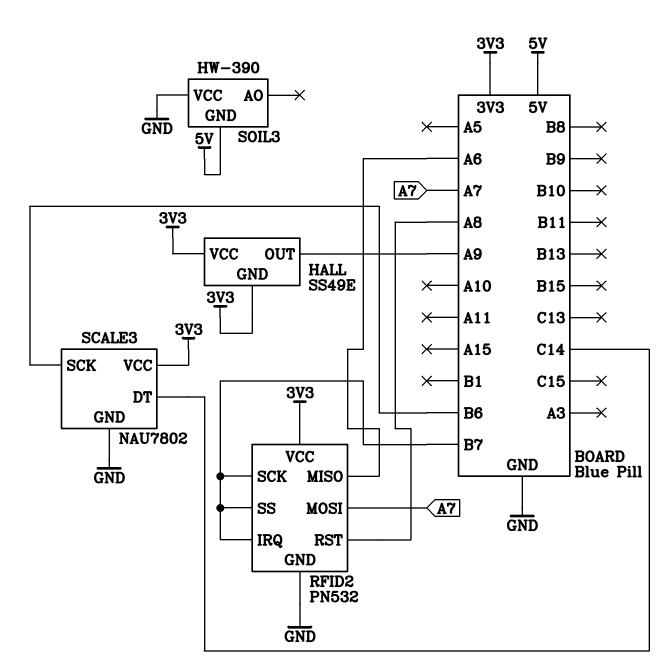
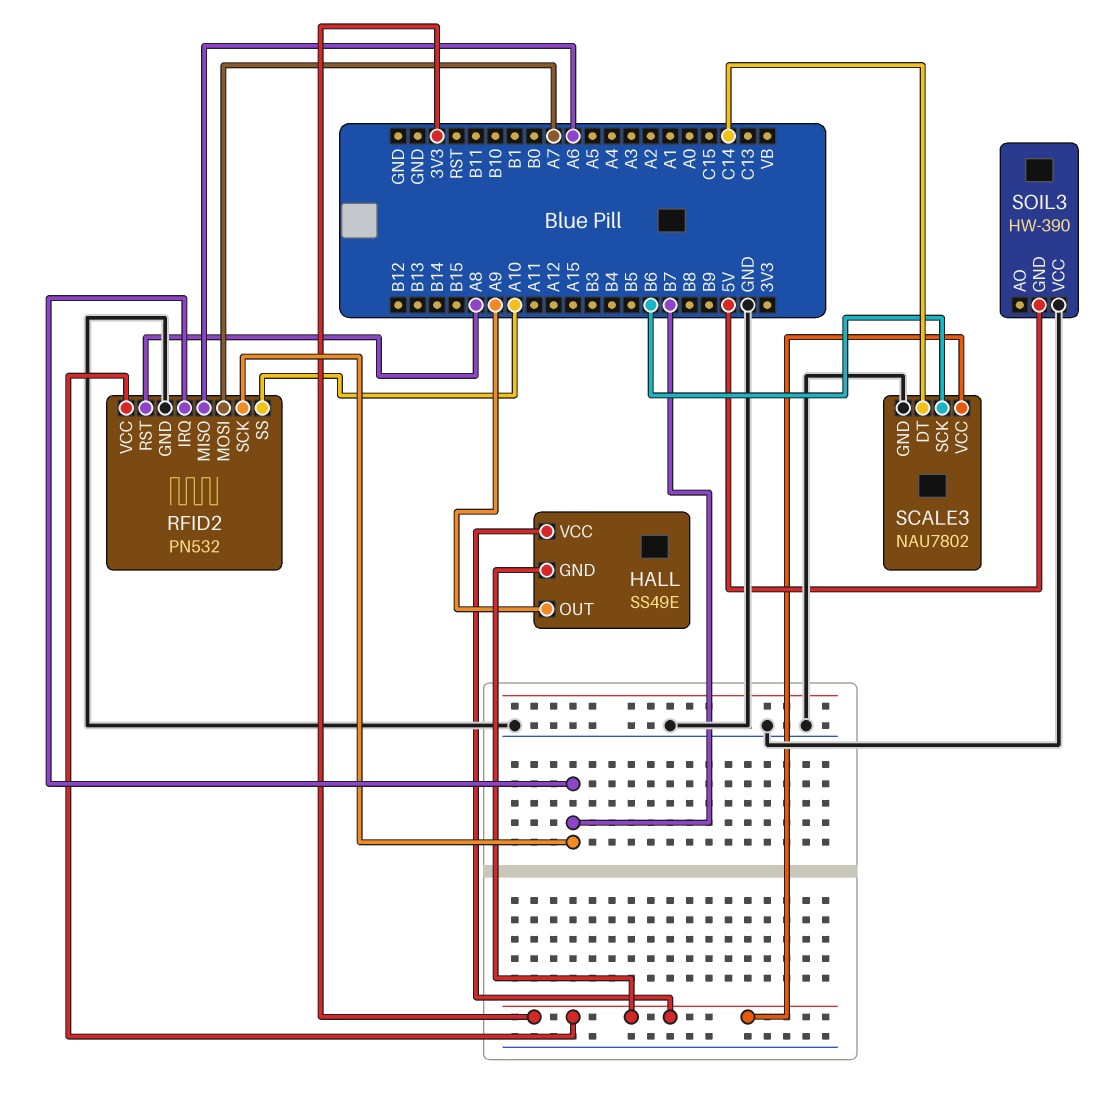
RFID2 pin SS: B7 -> A10

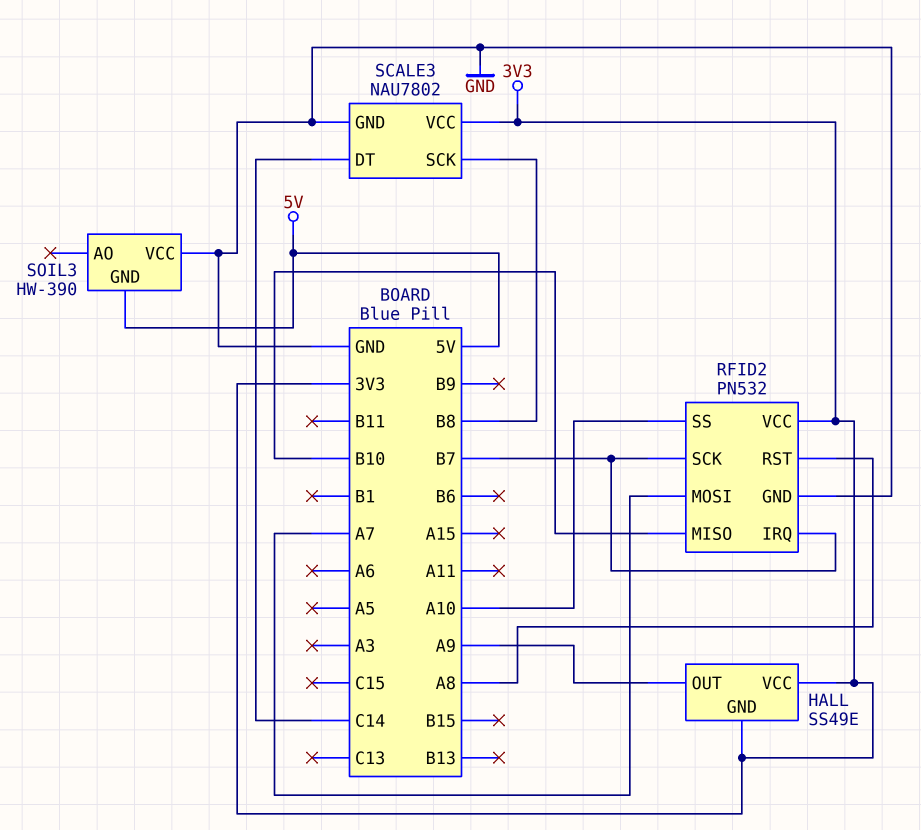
RFID2 pin MISO: A6 -> B10
SCALE3 pin SCK: B6 -> B8

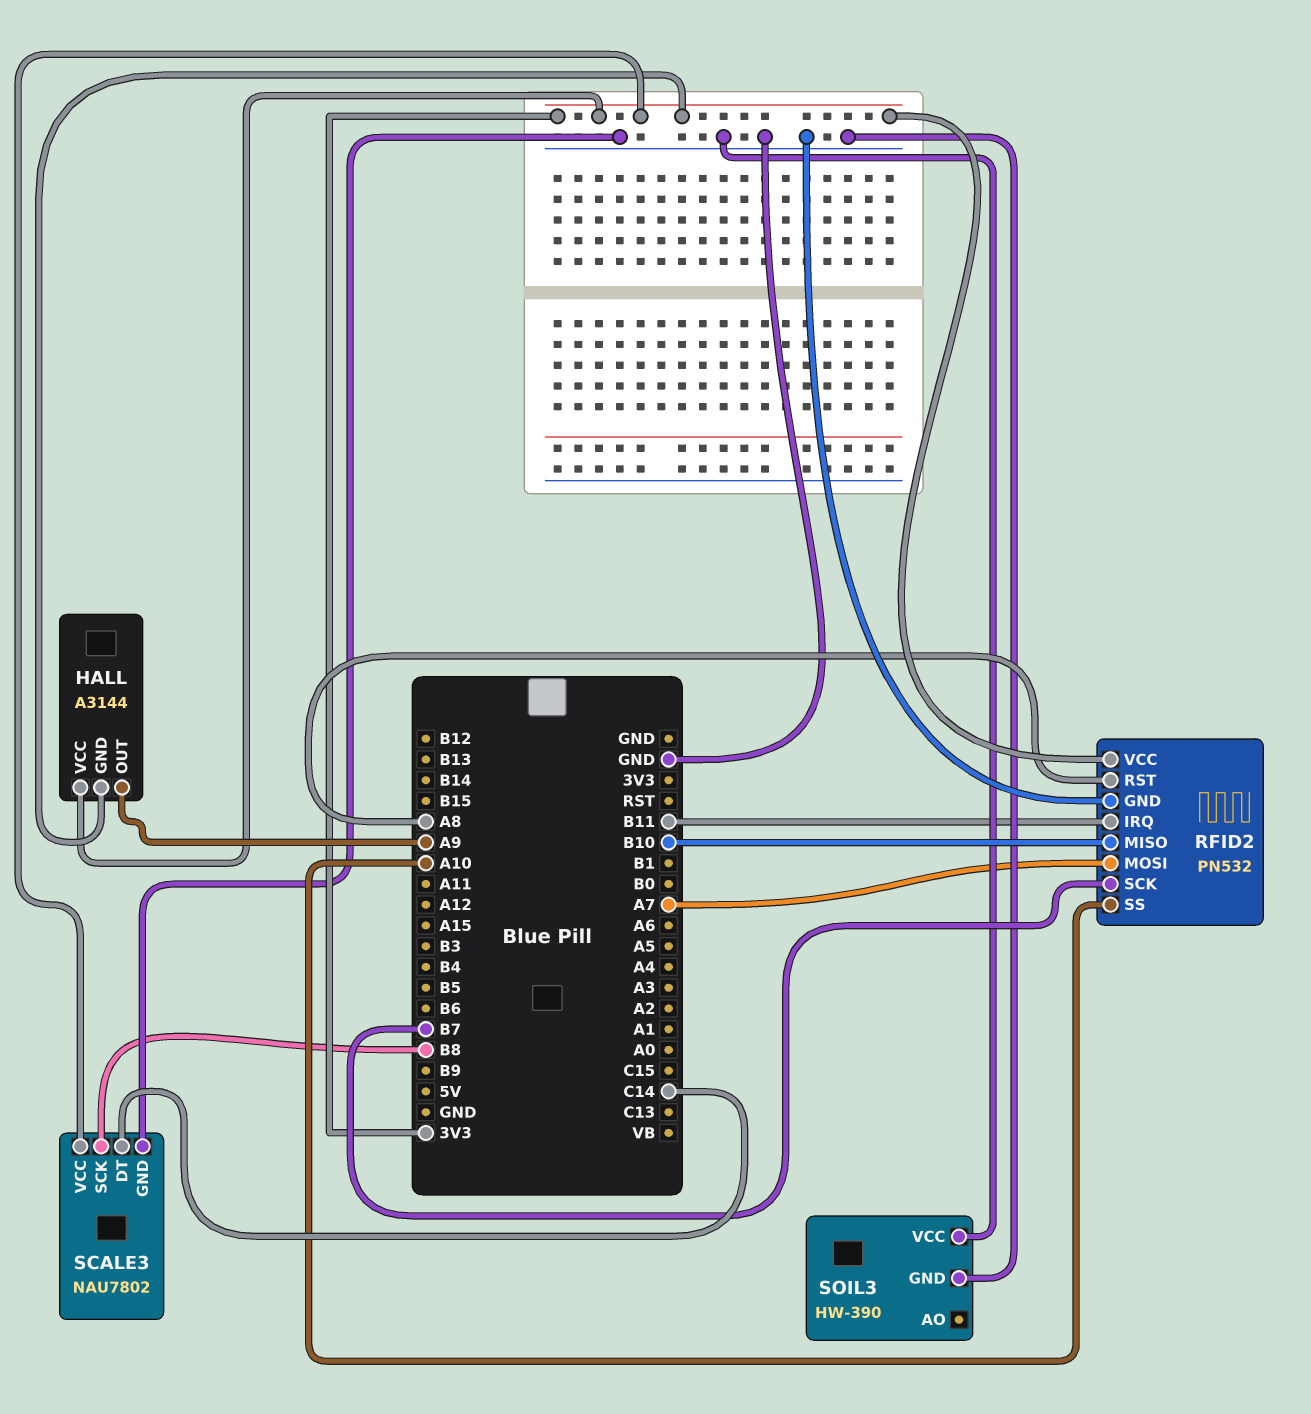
HALL: SS49E -> A3144
RFID2 pin IRQ: B7 -> B11
SOIL3 pin GND: 5V -> GND

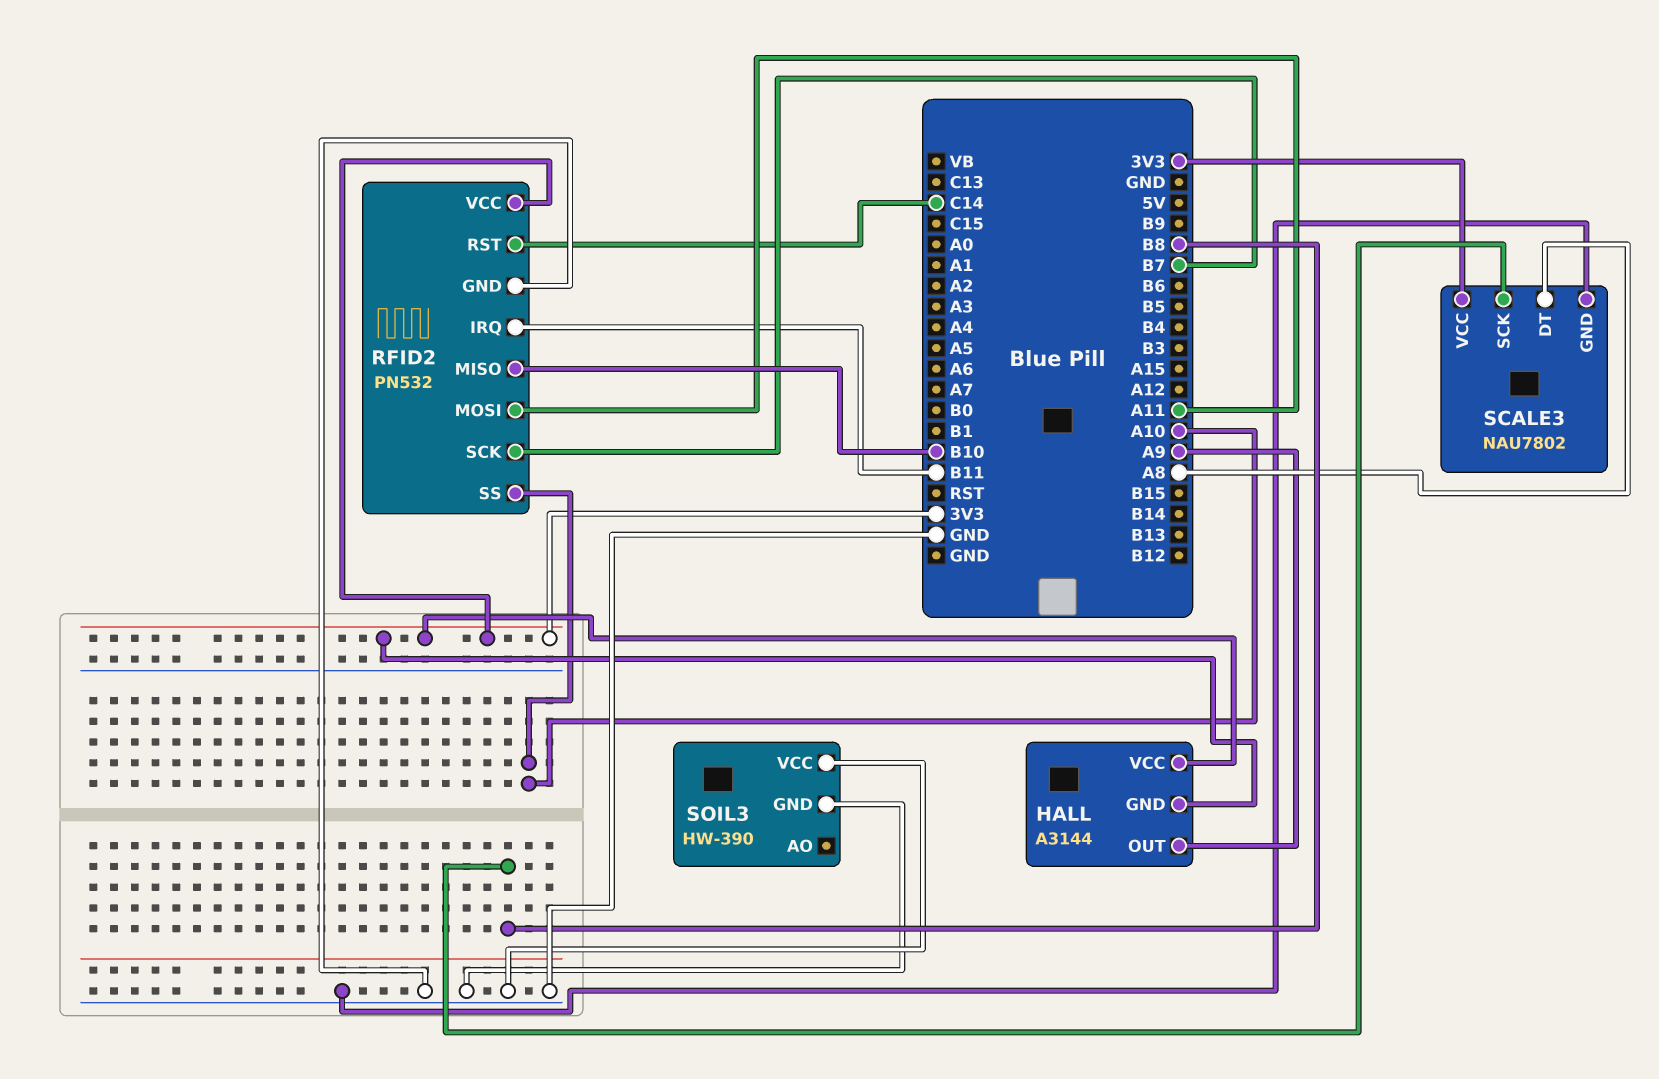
RFID2 pin MOSI: A7 -> A11
RFID2 pin RST: A8 -> C14
SCALE3 pin DT: C14 -> A8

